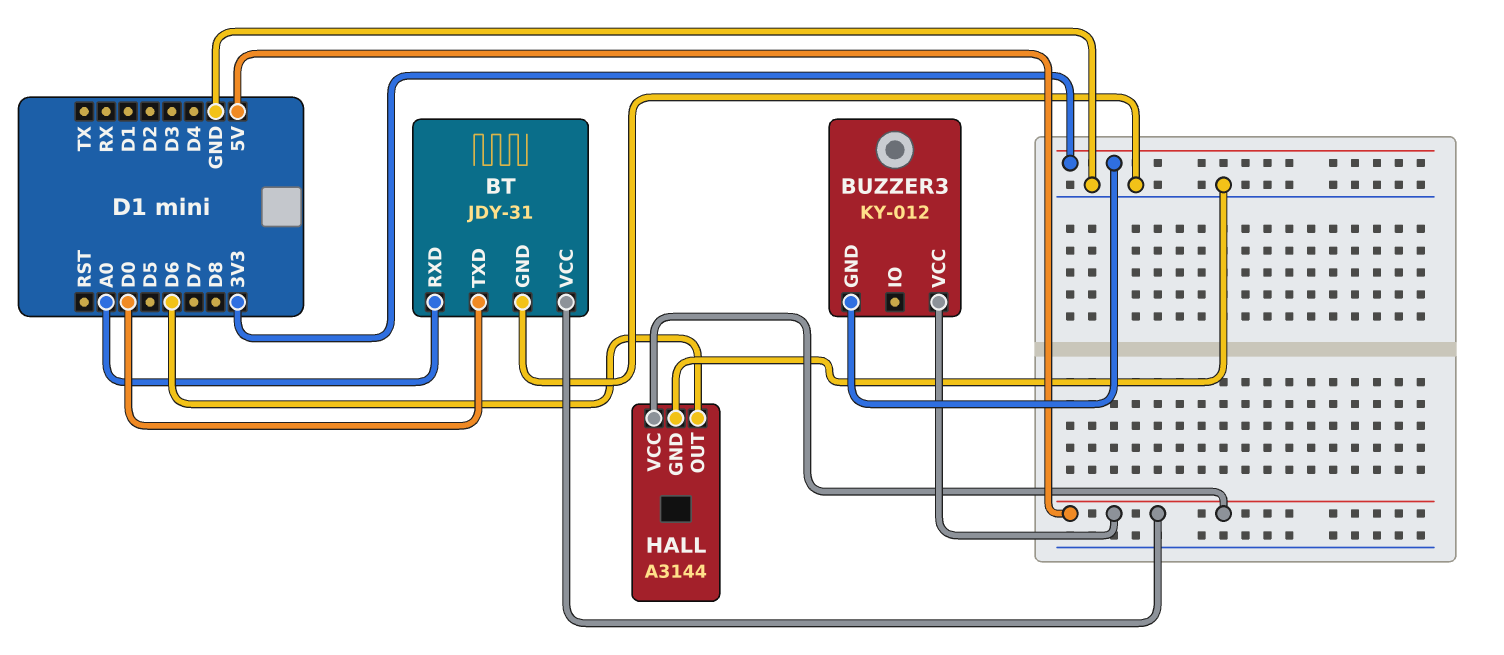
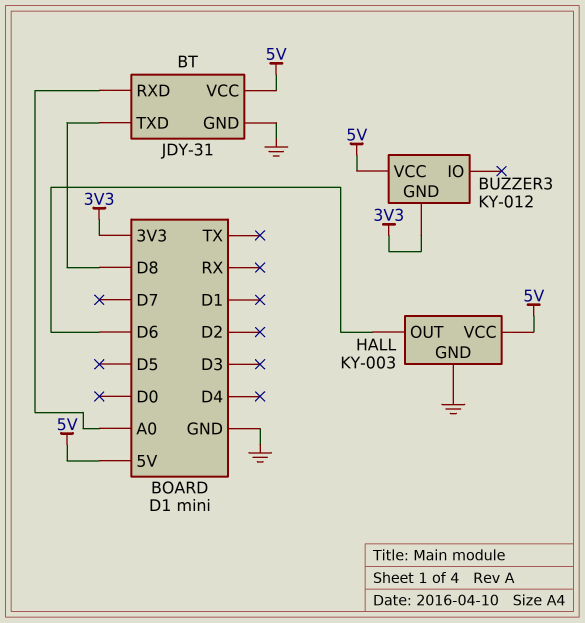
BT pin TXD: D0 -> D8
HALL: A3144 -> KY-003

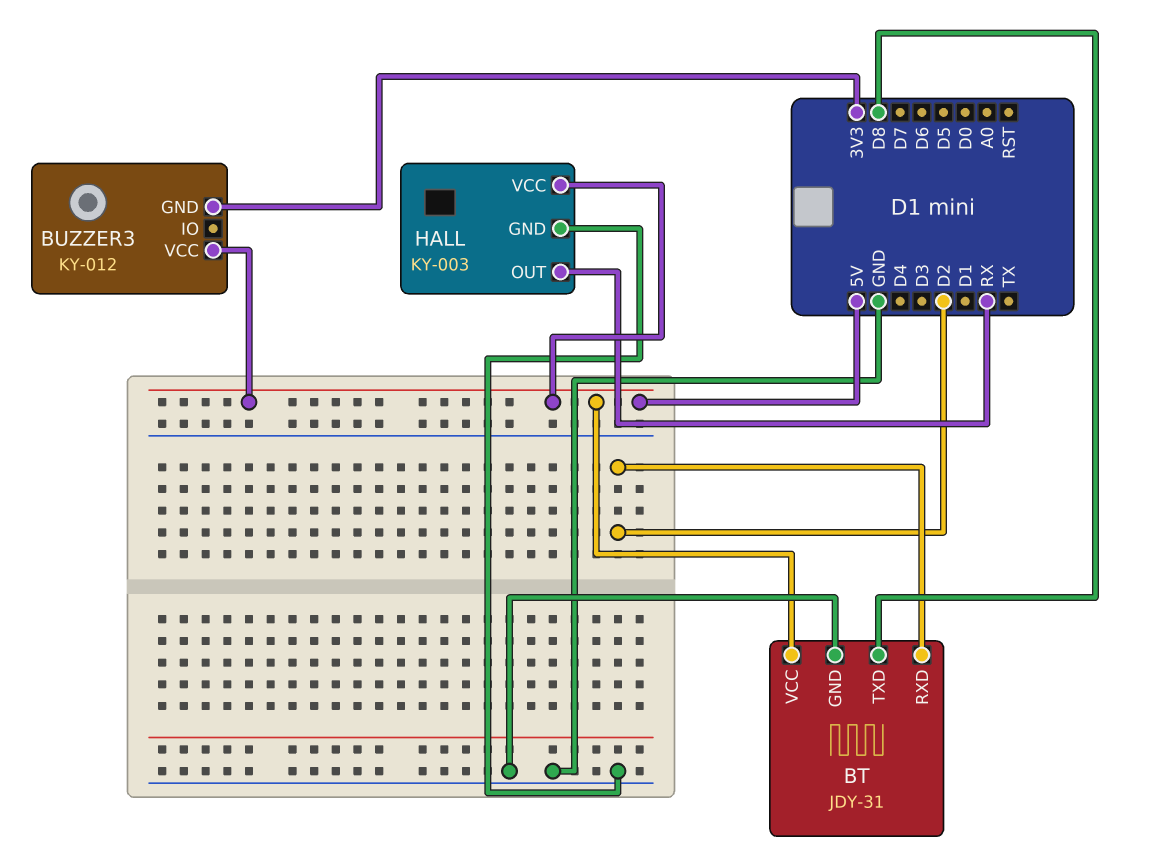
BT pin RXD: A0 -> D2
HALL pin OUT: D6 -> RX

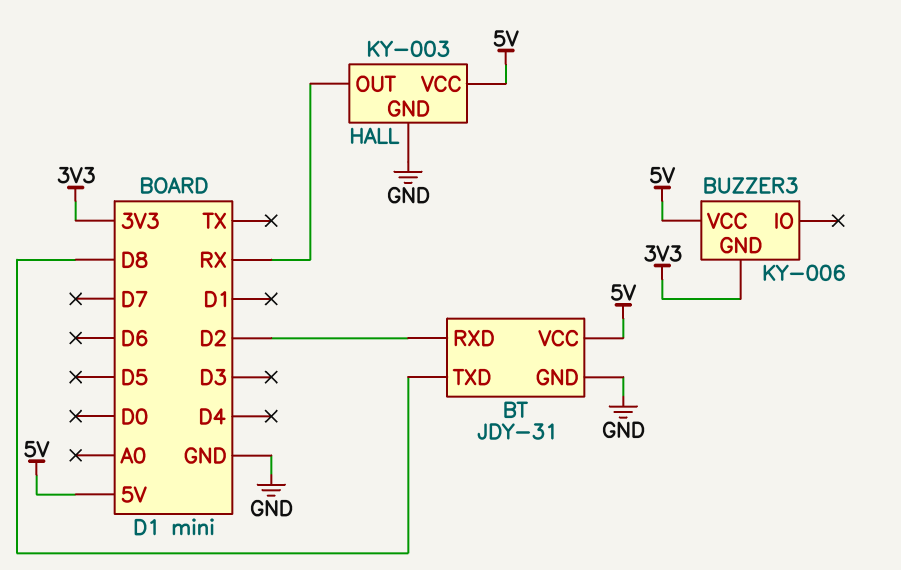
BUZZER3: KY-012 -> KY-006

